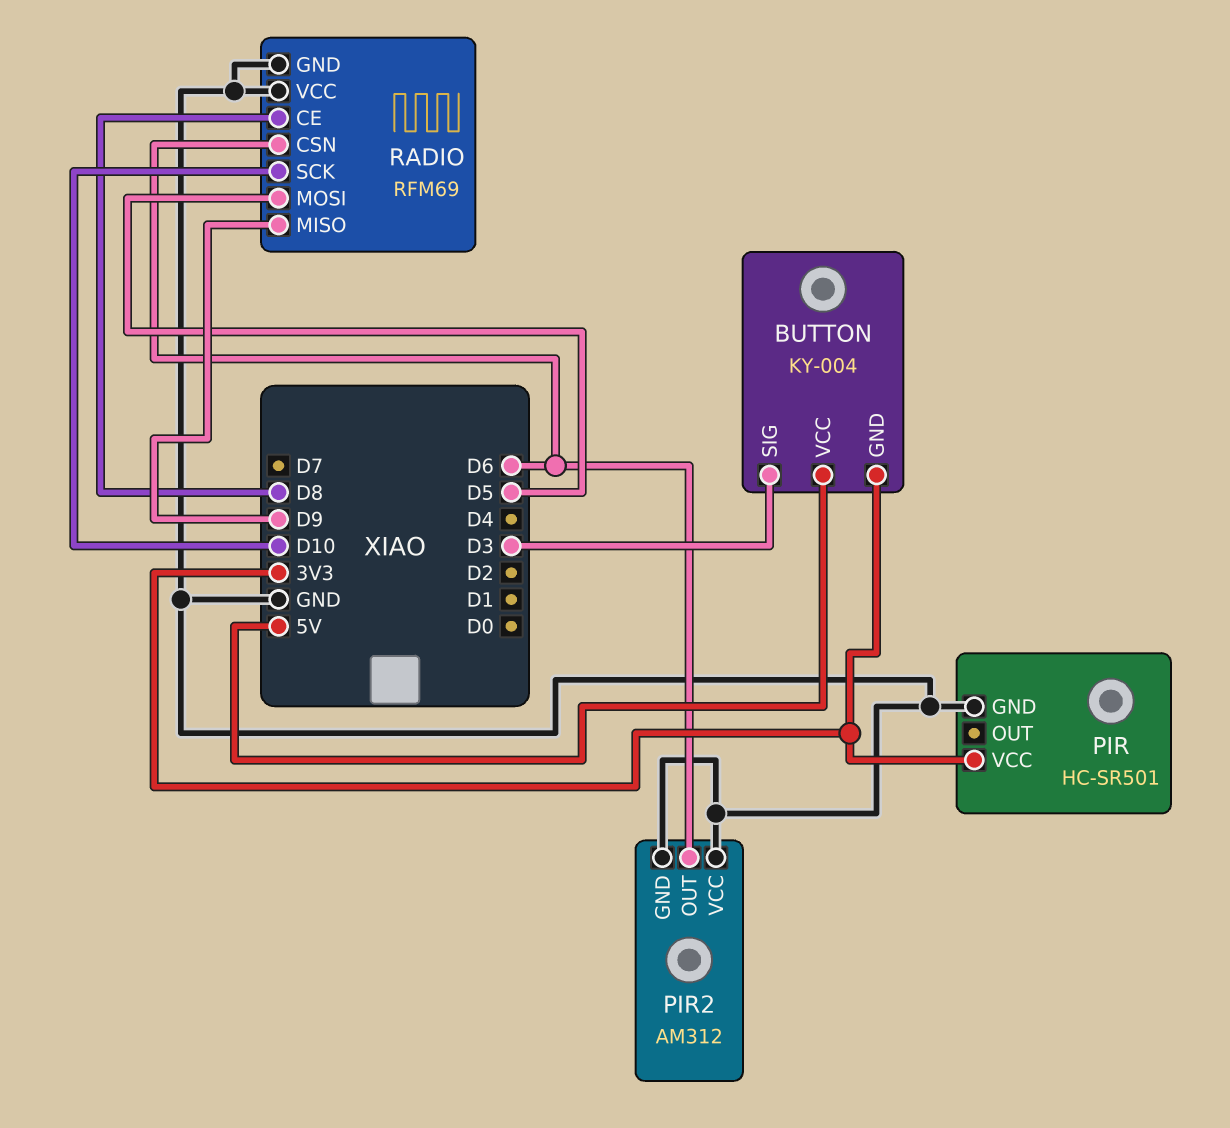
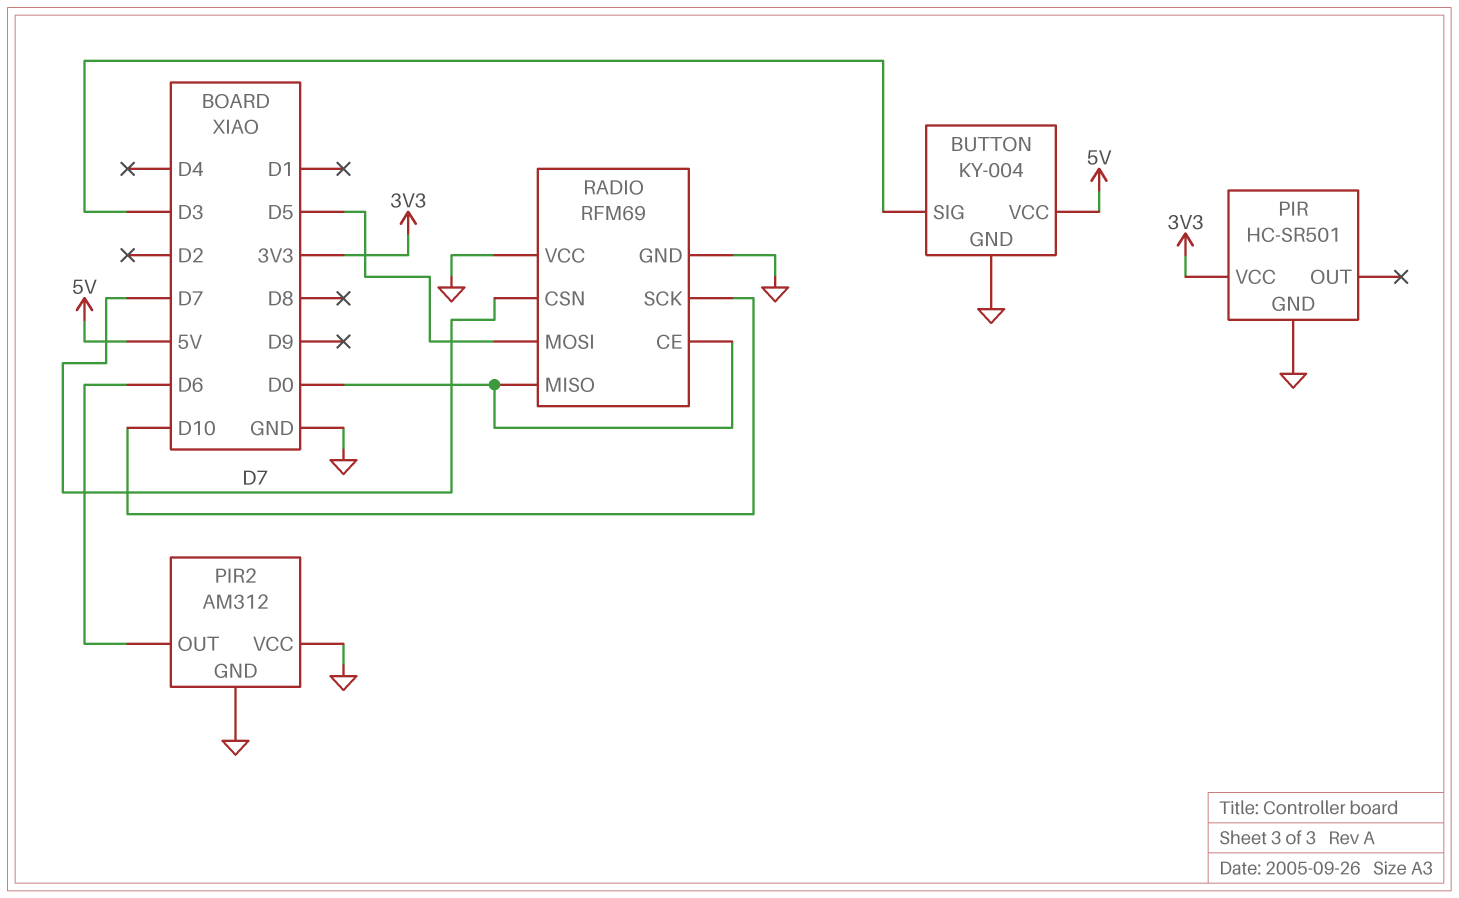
BUTTON pin GND: 3V3 -> GND
RADIO pin CE: D8 -> D0
RADIO pin CSN: D6 -> D7
RADIO pin MISO: D9 -> D0

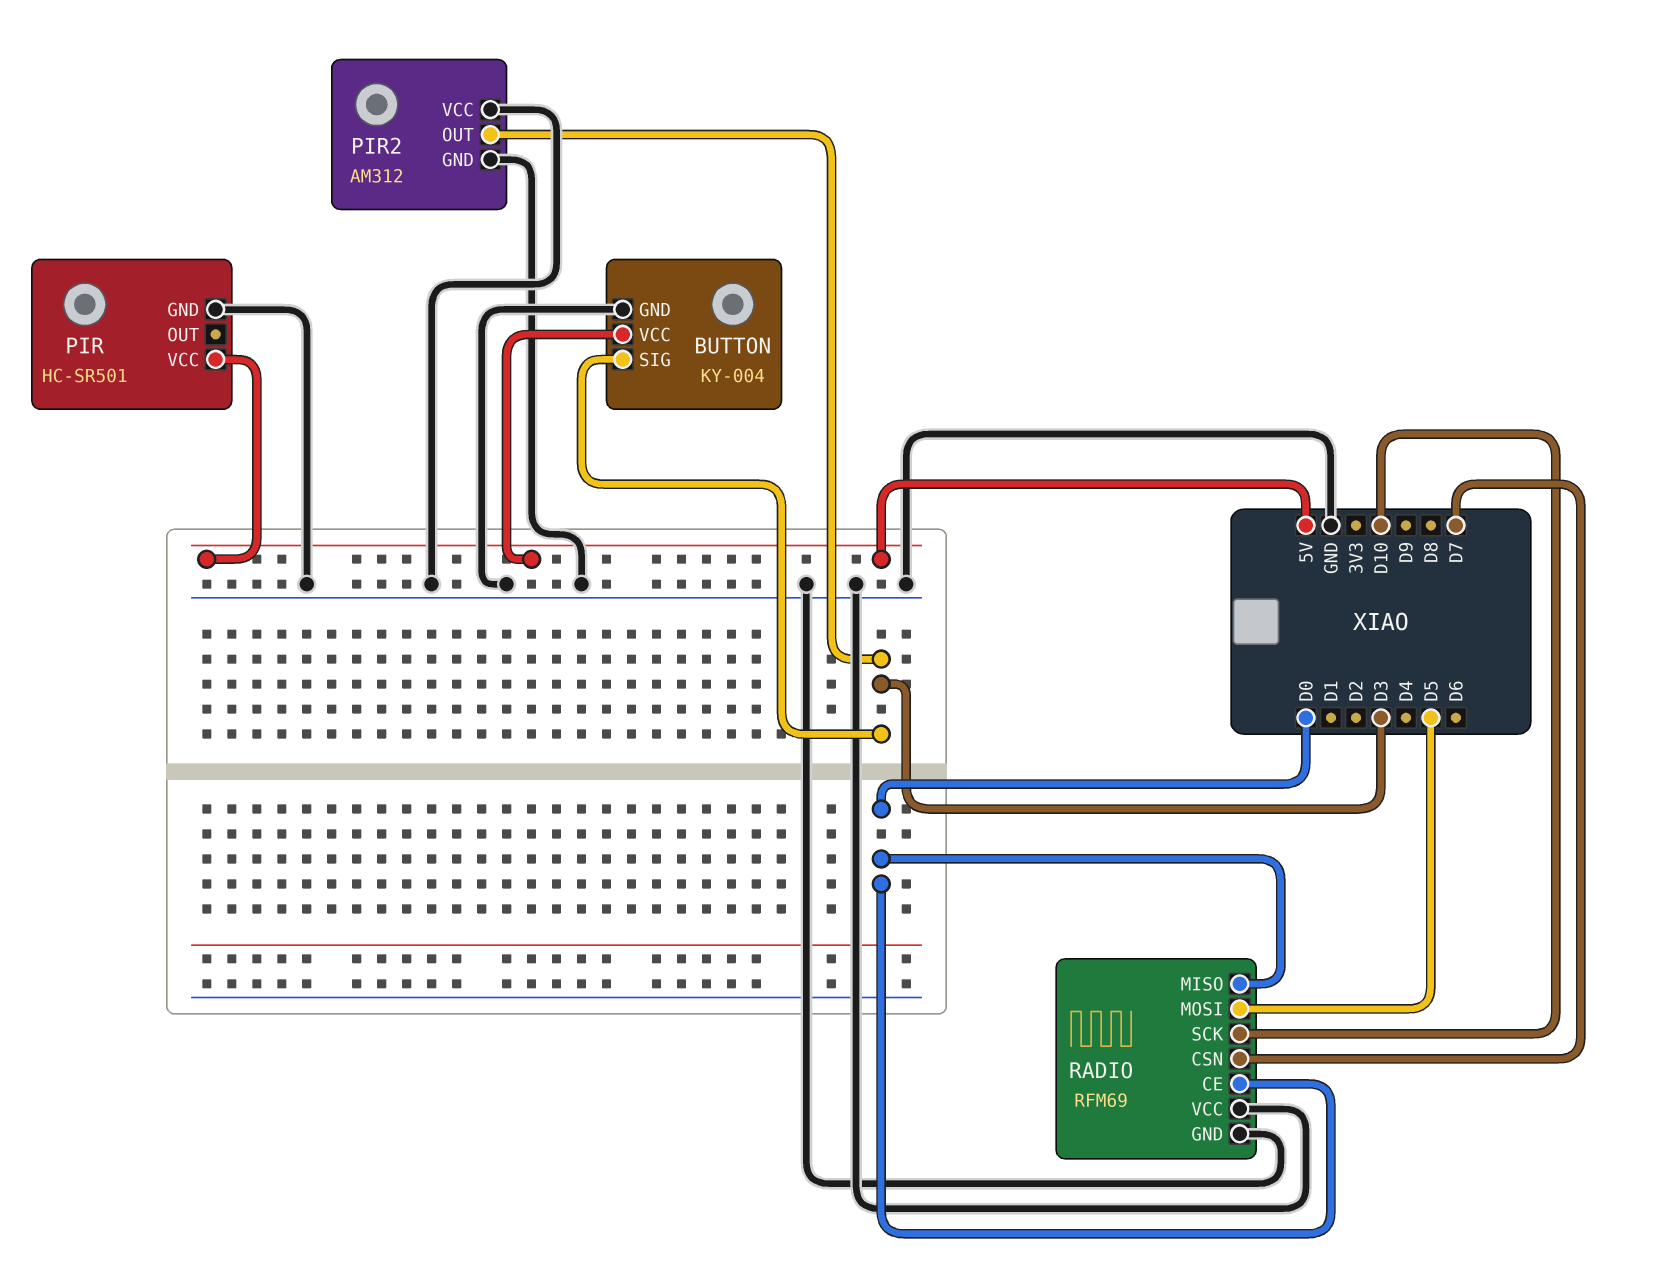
PIR pin VCC: 3V3 -> 5V
PIR2 pin OUT: D6 -> D3

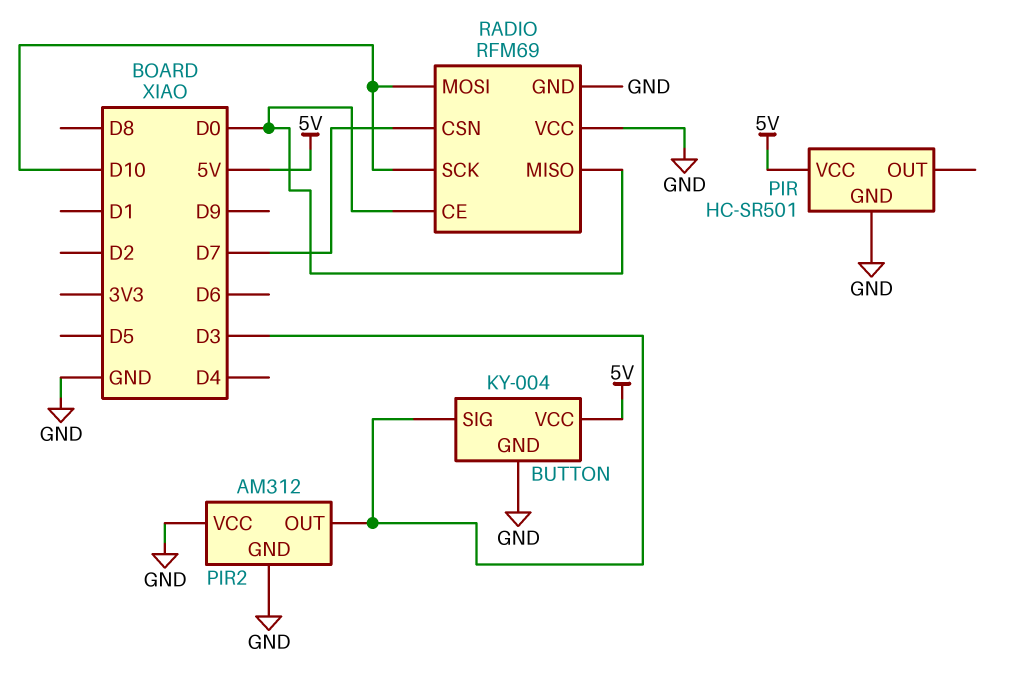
RADIO pin MOSI: D5 -> D10

